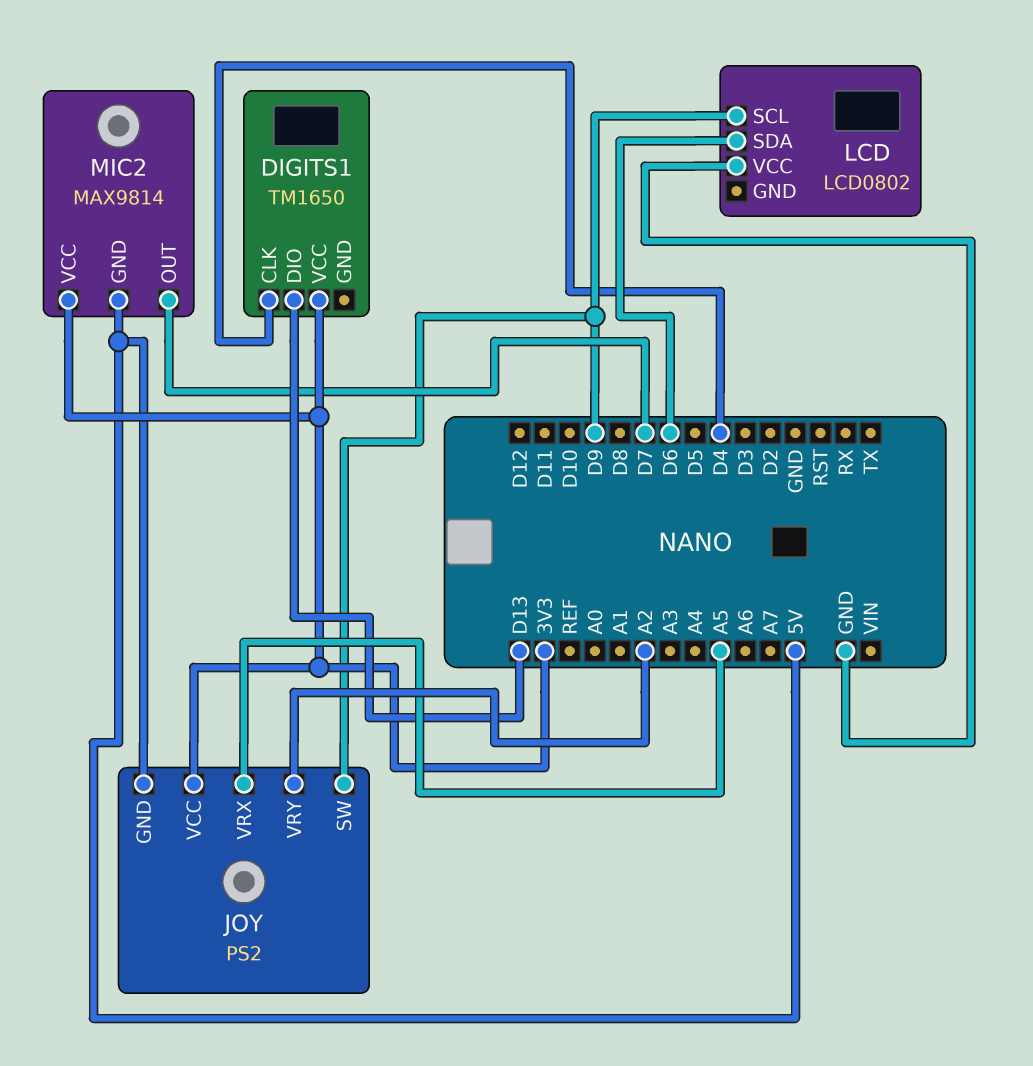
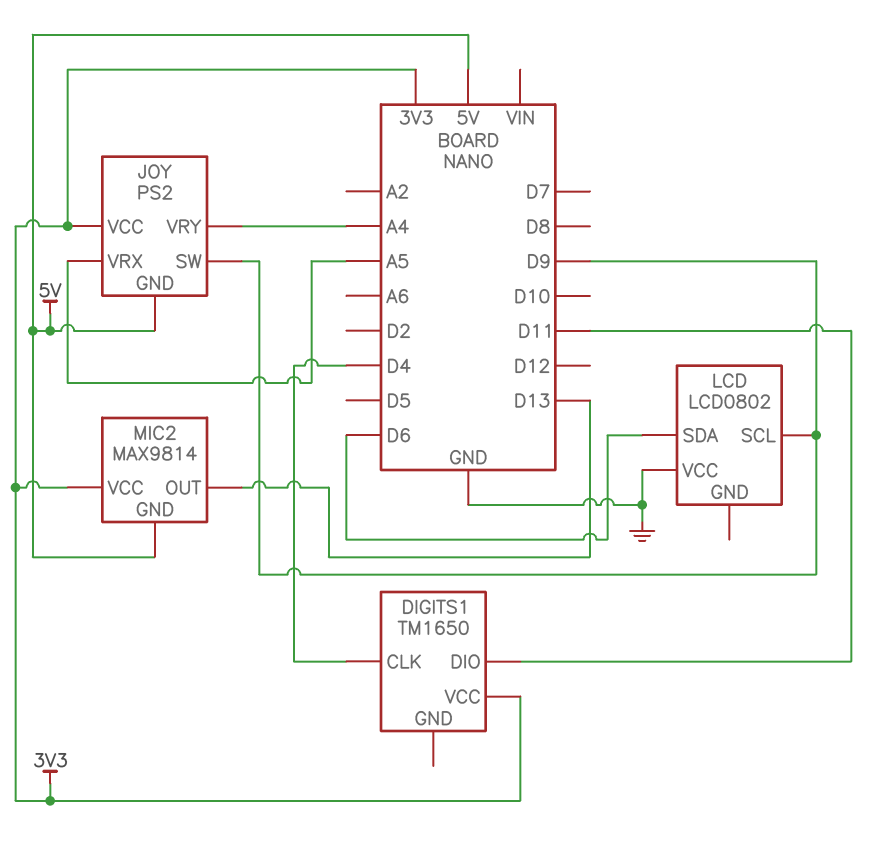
DIGITS1 pin DIO: D13 -> D11
JOY pin VRY: A2 -> A4
MIC2 pin OUT: D7 -> D13

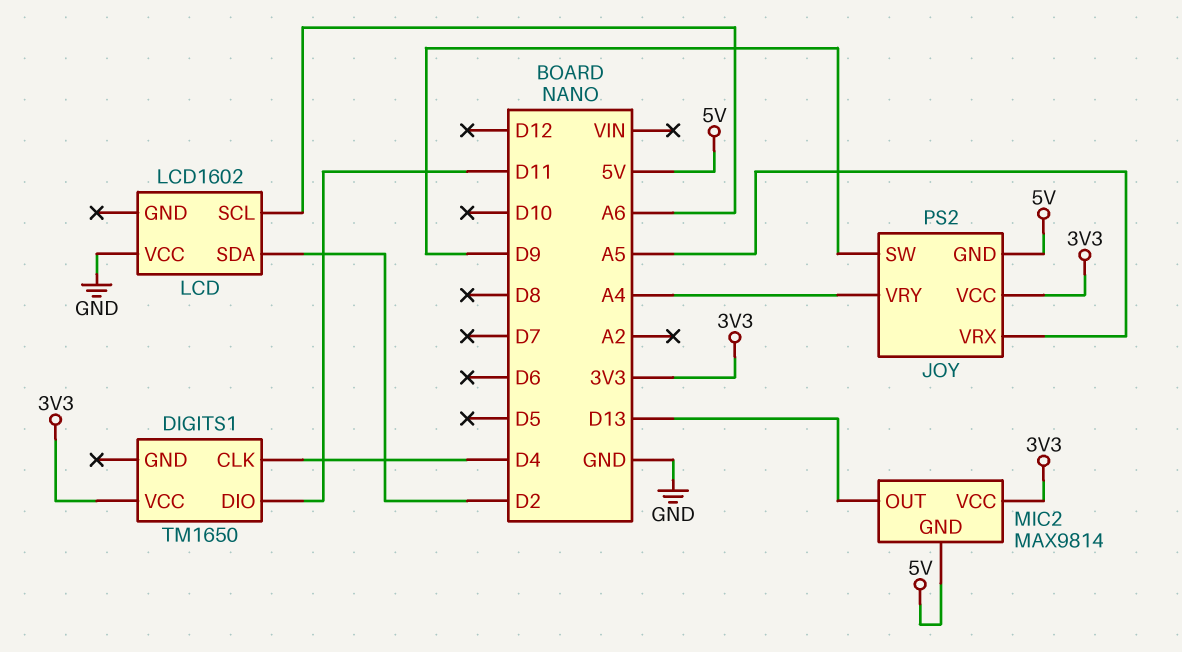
LCD: LCD0802 -> LCD1602
LCD pin SCL: D9 -> A6
LCD pin SDA: D6 -> D2

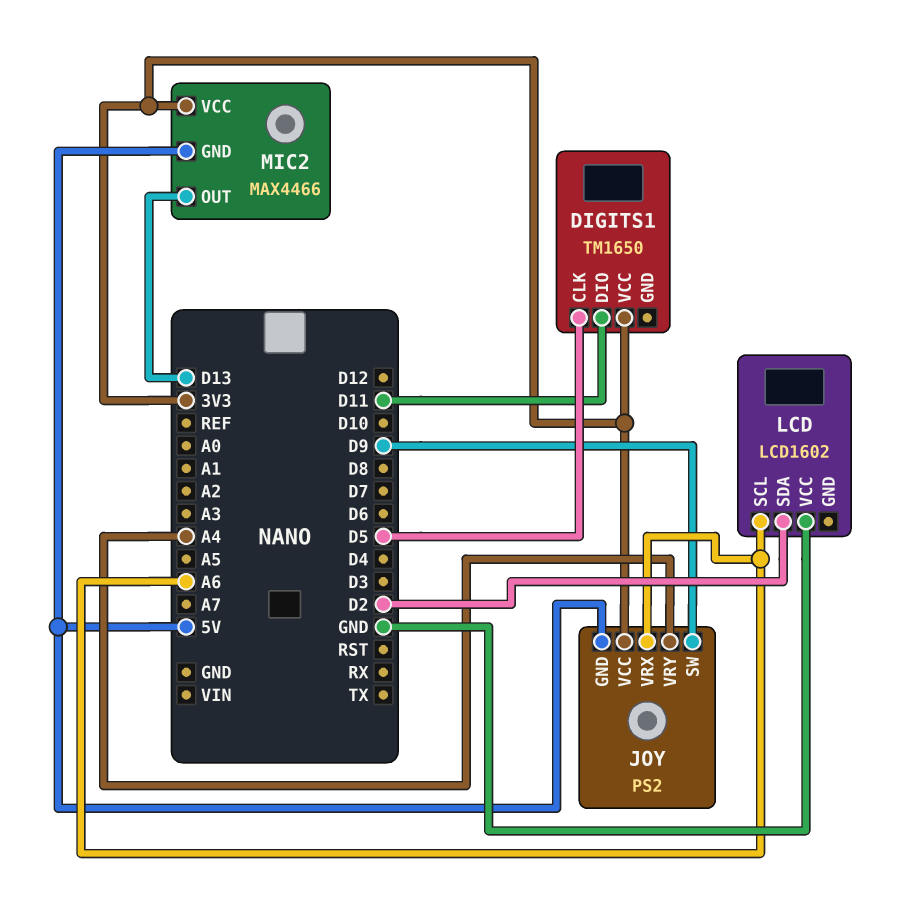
DIGITS1 pin CLK: D4 -> D5
JOY pin VRX: A5 -> A6
MIC2: MAX9814 -> MAX4466

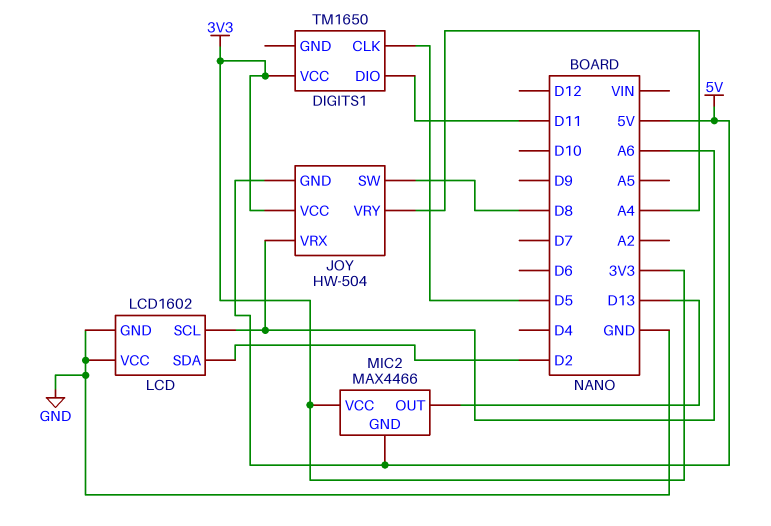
JOY: PS2 -> HW-504
JOY pin SW: D9 -> D8
LCD pin GND: none -> GND

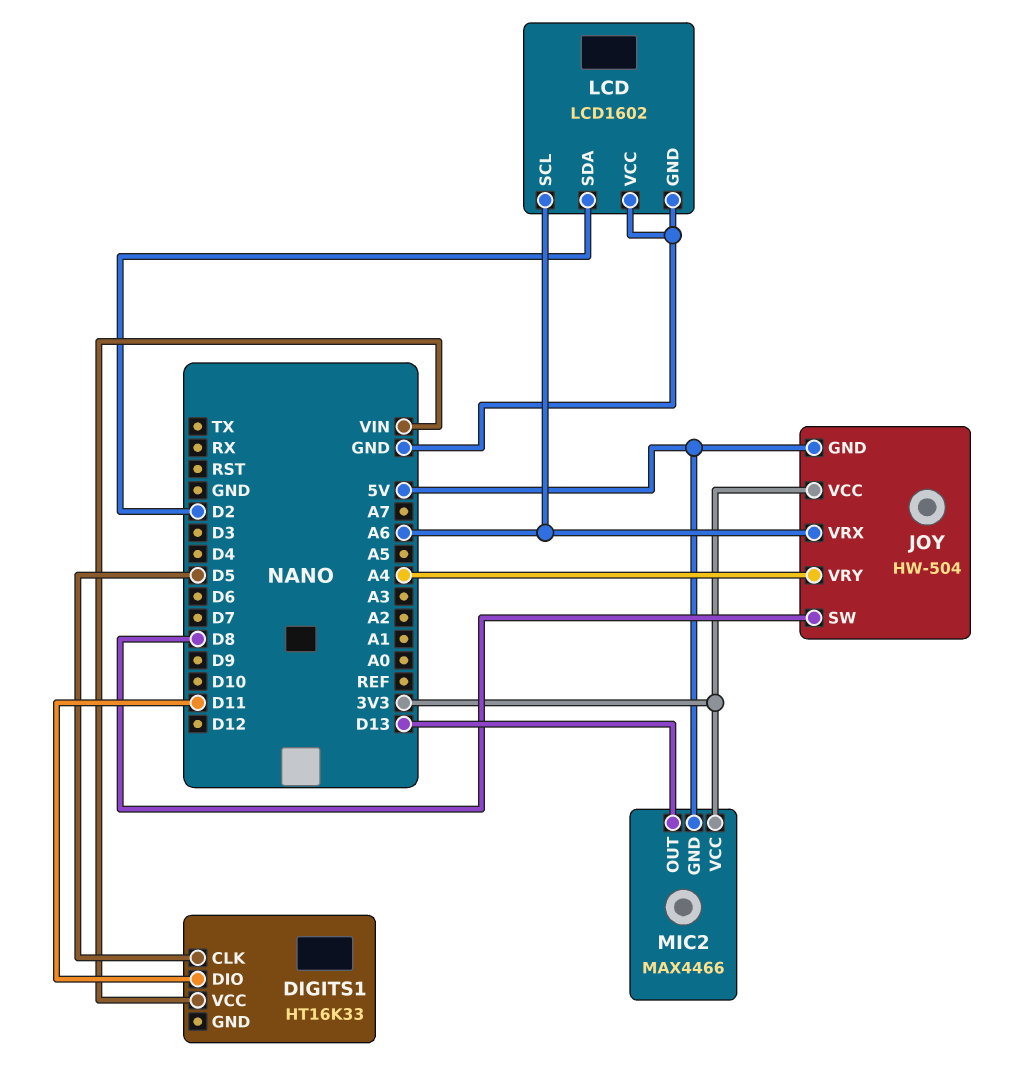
DIGITS1: TM1650 -> HT16K33
DIGITS1 pin VCC: 3V3 -> VIN

